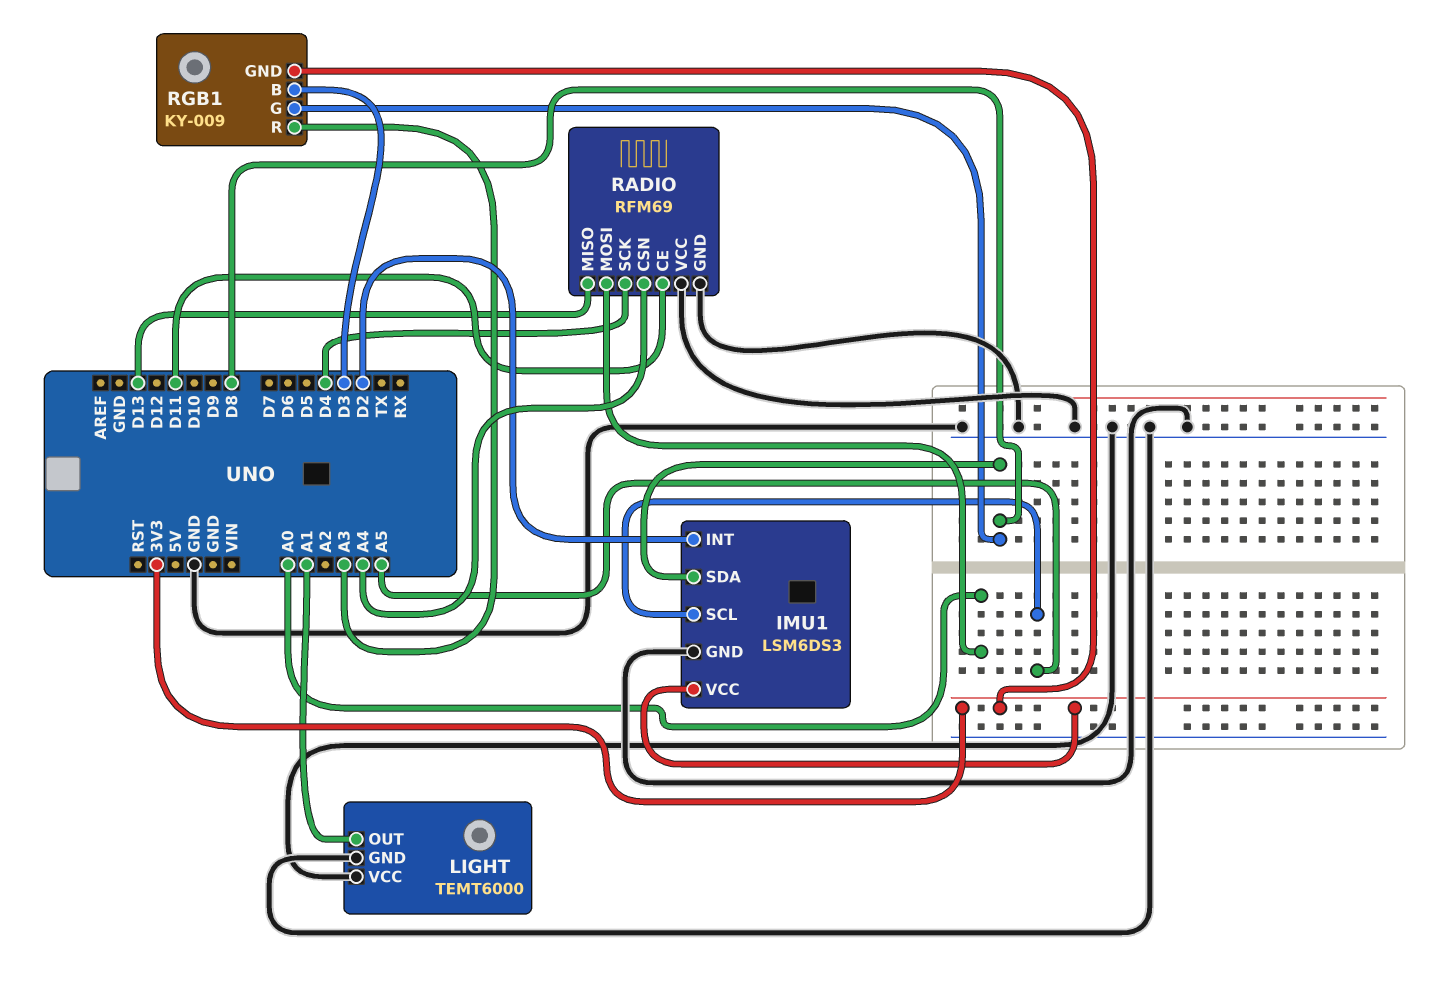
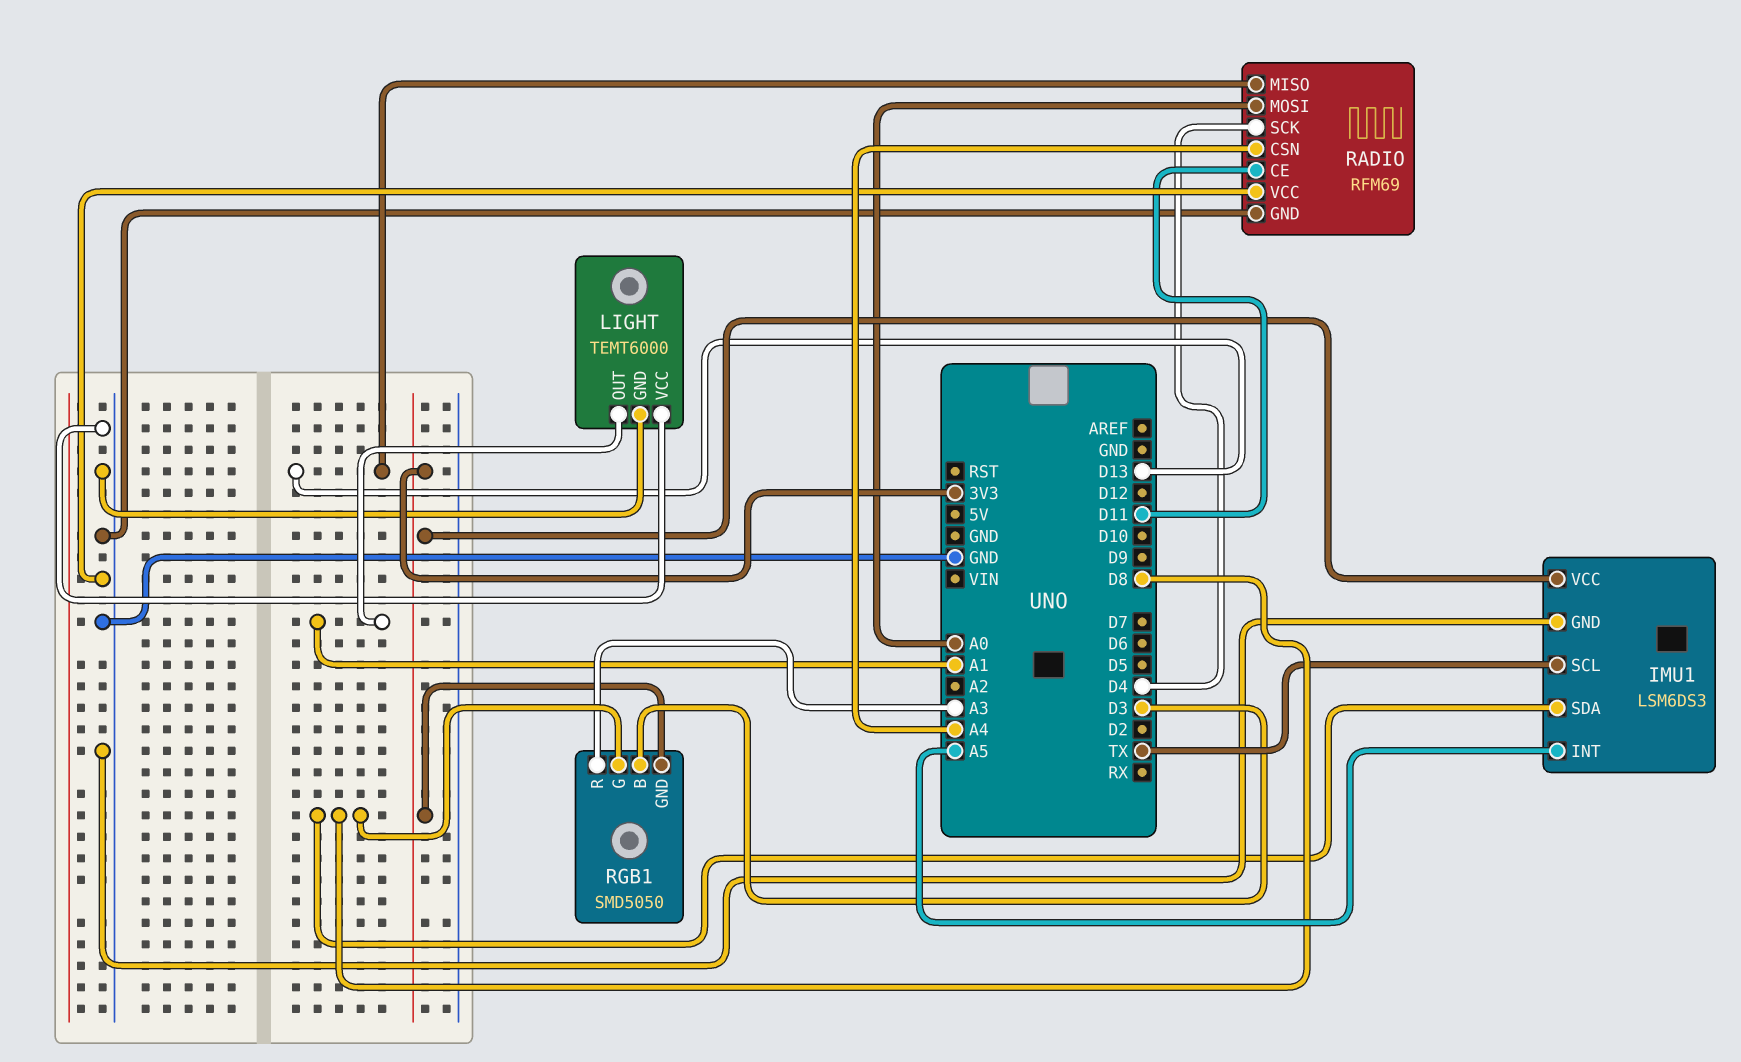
IMU1 pin INT: D2 -> A5
IMU1 pin SCL: A5 -> TX
RGB1: KY-009 -> SMD5050

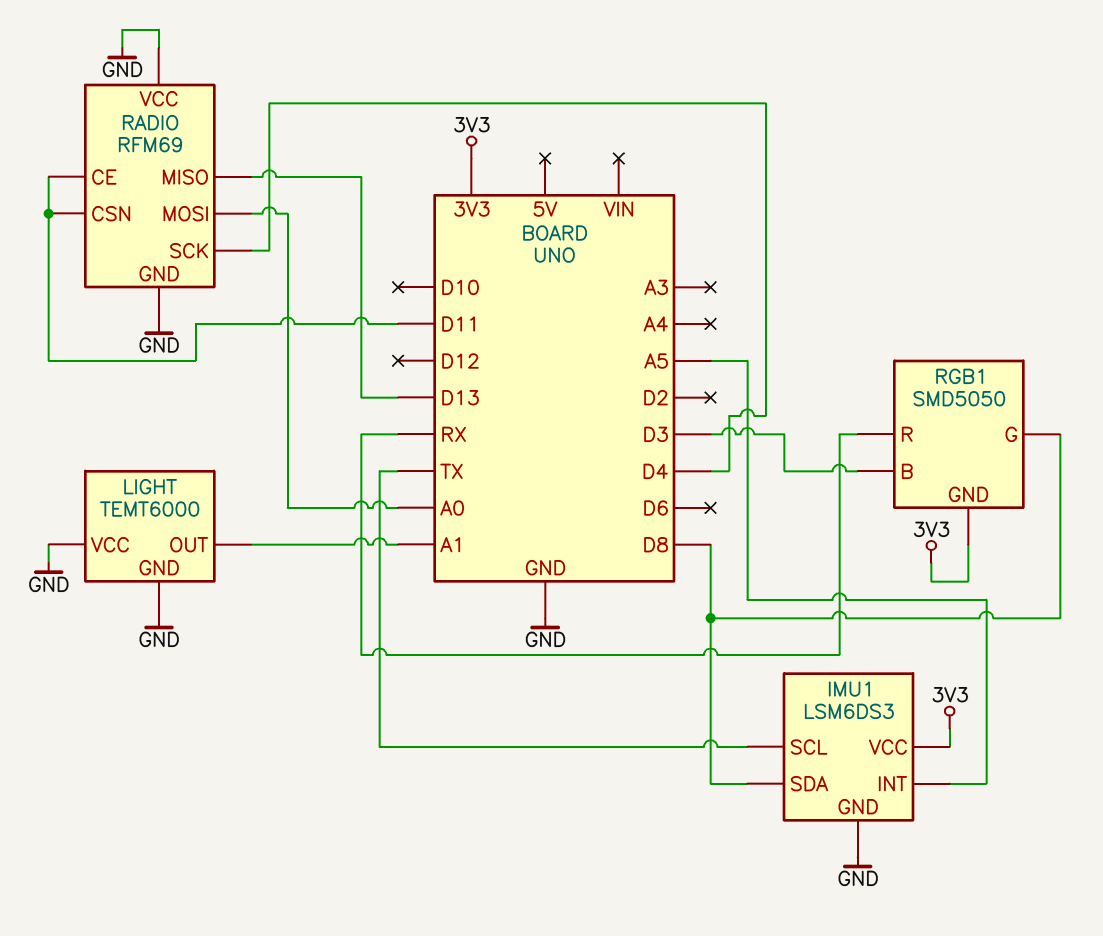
RADIO pin CSN: A4 -> D11
RGB1 pin R: A3 -> RX

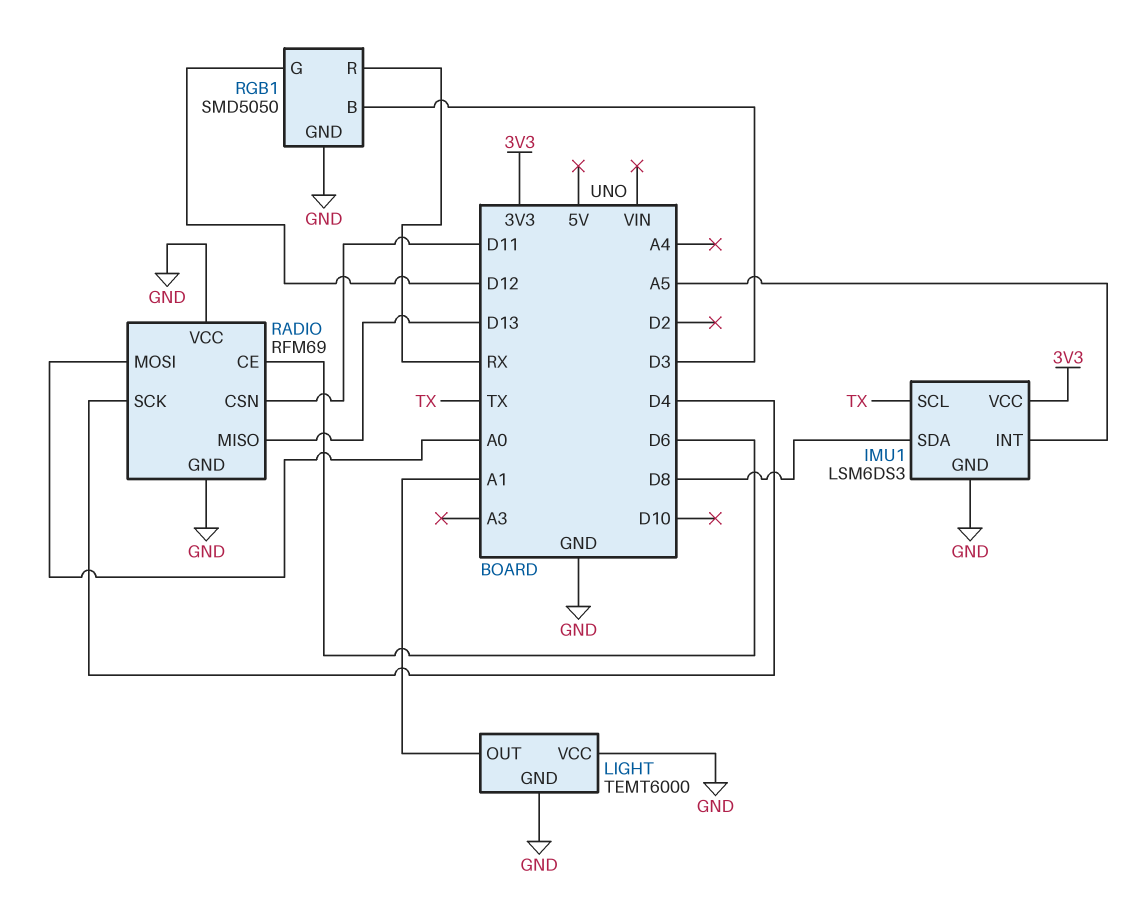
RADIO pin CE: D11 -> D6
RGB1 pin G: D8 -> D12
RGB1 pin GND: 3V3 -> GND

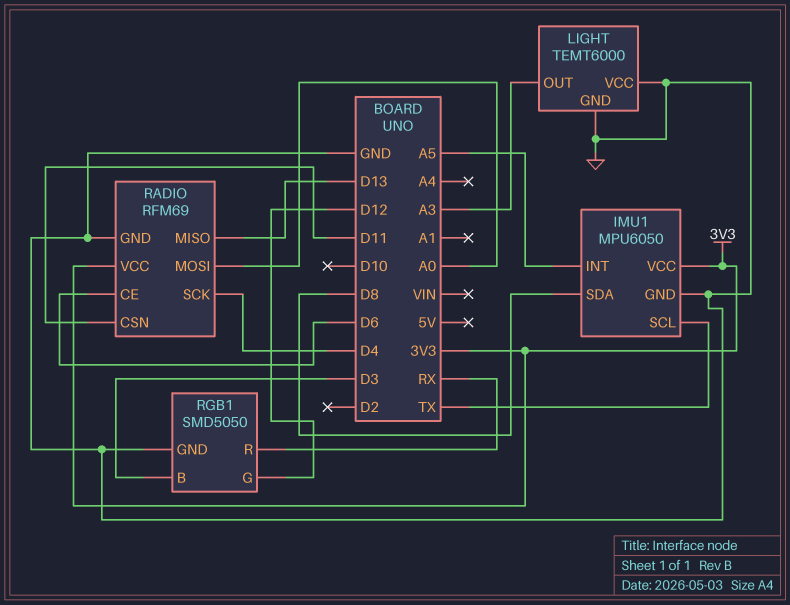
IMU1: LSM6DS3 -> MPU6050
LIGHT pin OUT: A1 -> A3
RADIO pin VCC: GND -> 3V3

